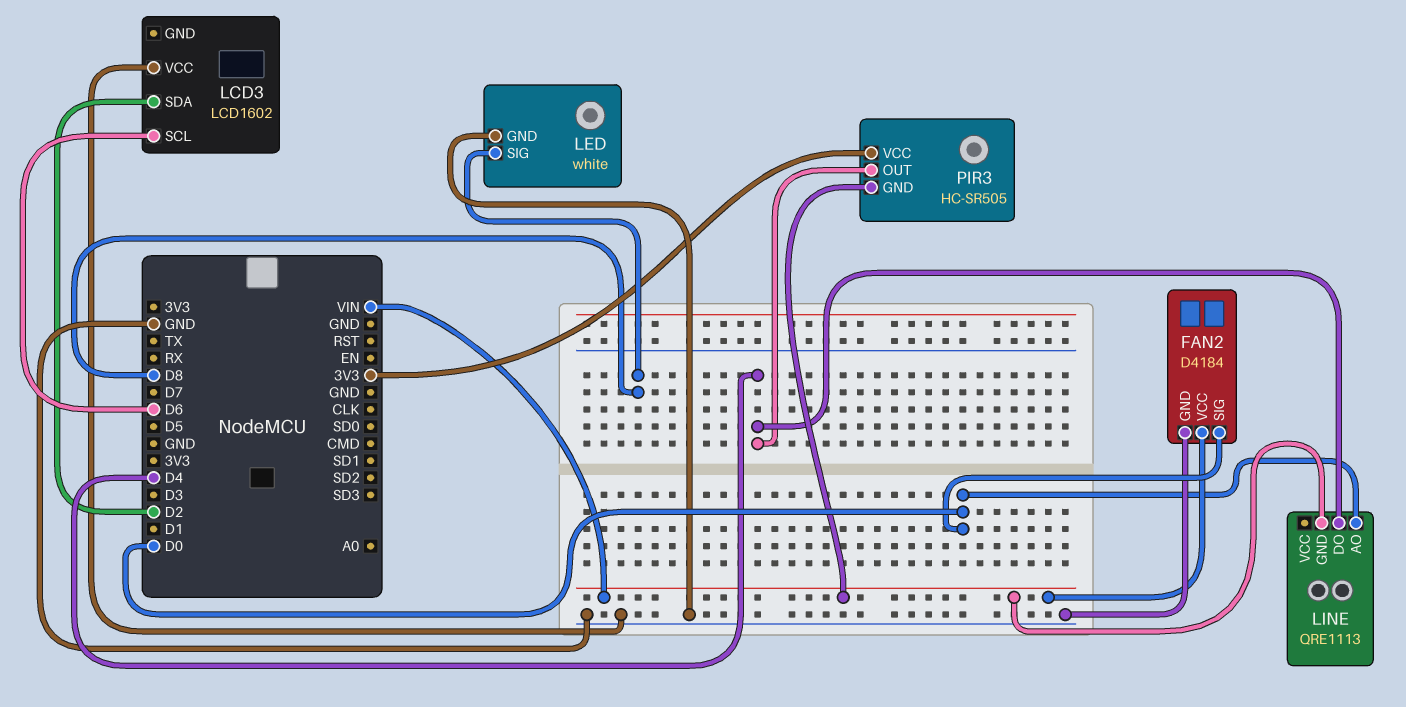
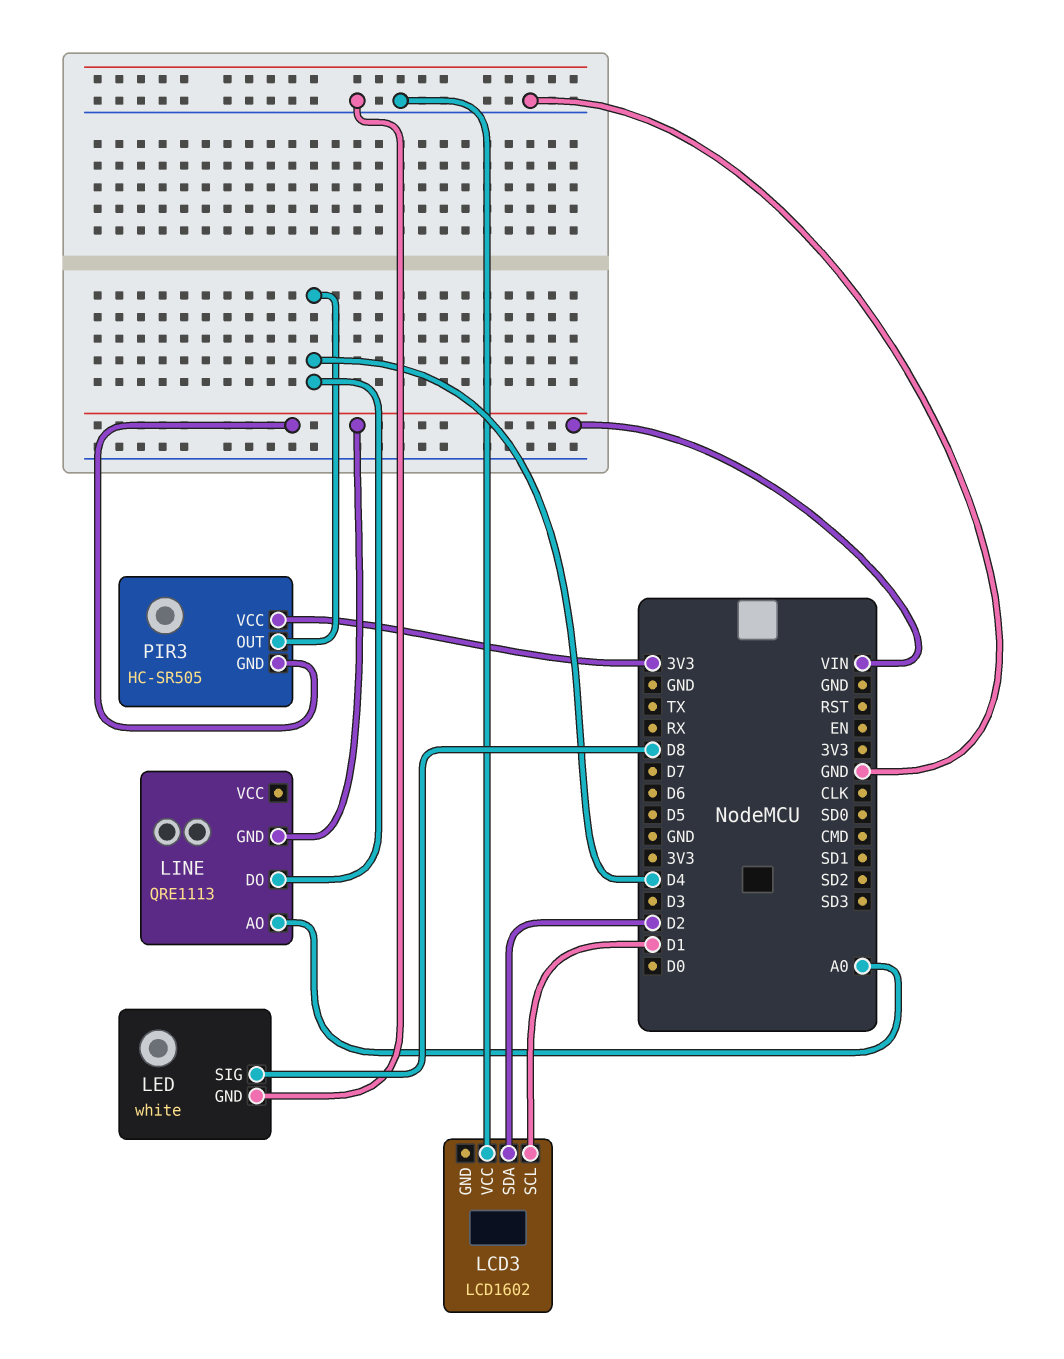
FAN2: D4184 -> none
FAN2 pin GND: GND -> none
FAN2 pin SIG: D0 -> none
FAN2 pin VCC: VIN -> none
LCD3 pin SCL: D6 -> D1
LINE pin AO: D0 -> A0

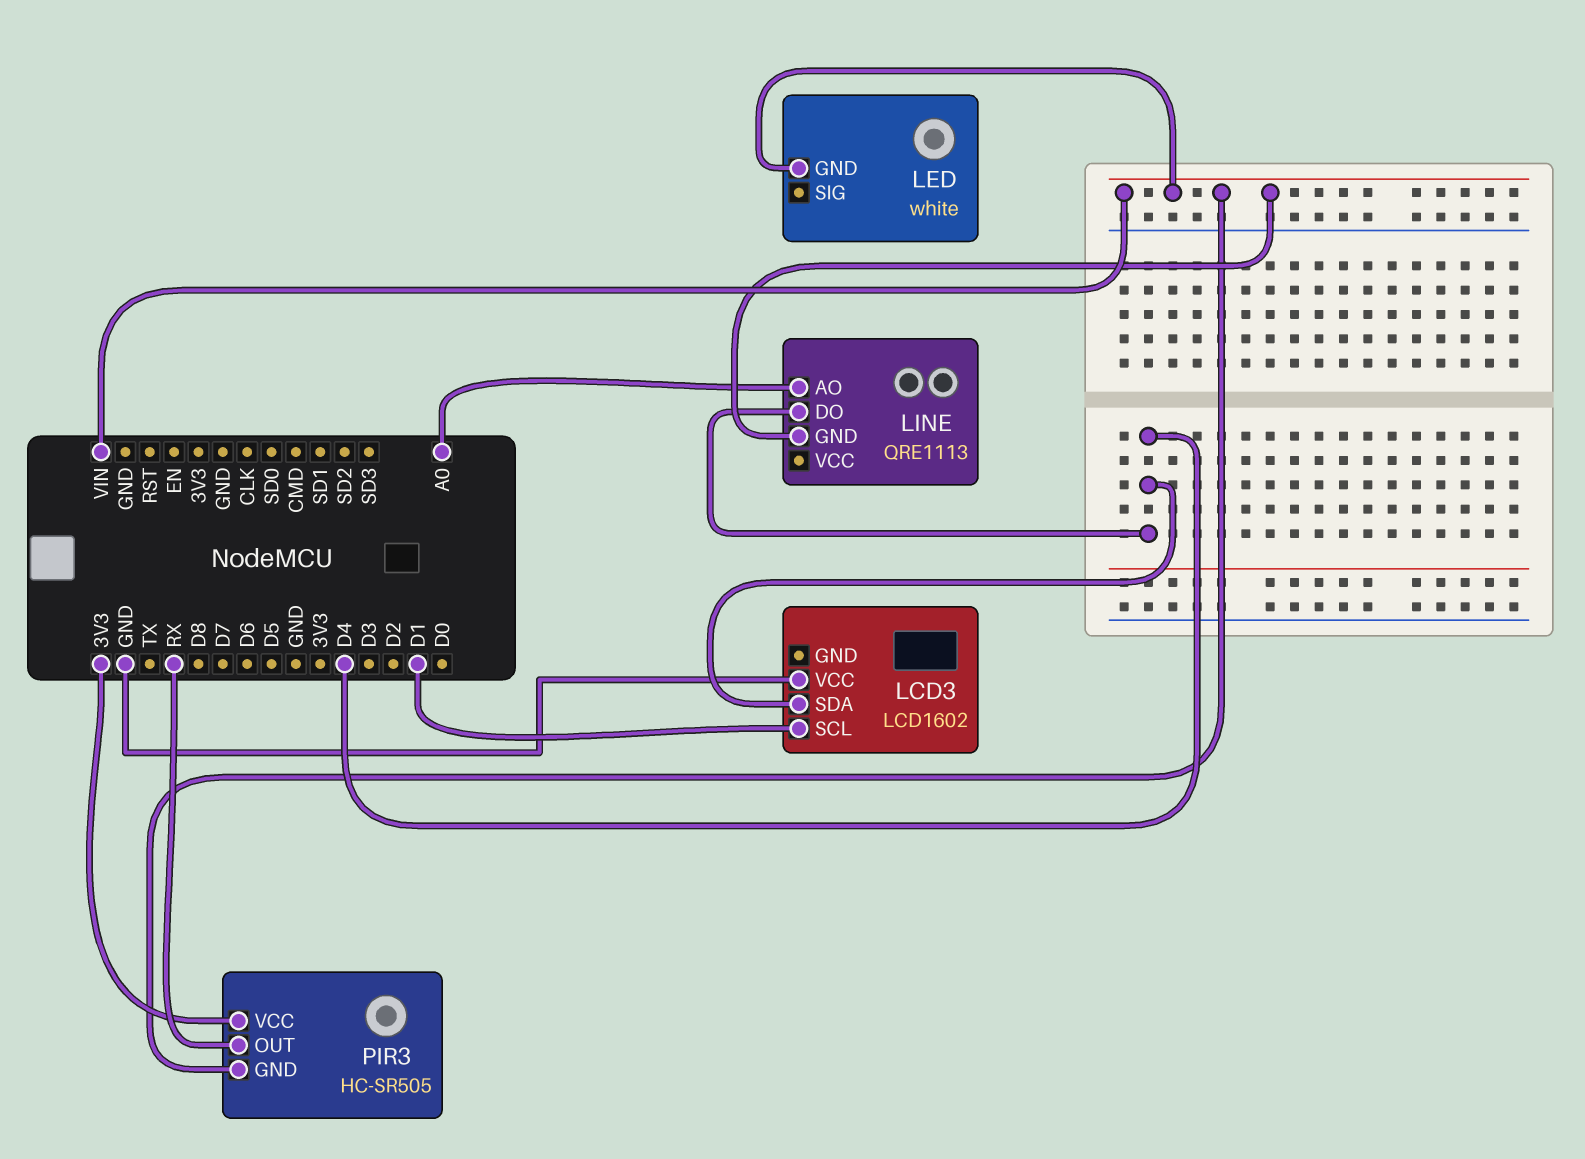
LCD3 pin SDA: D2 -> D4
LED pin GND: GND -> VIN
LED pin SIG: D8 -> none
PIR3 pin OUT: D4 -> RX

